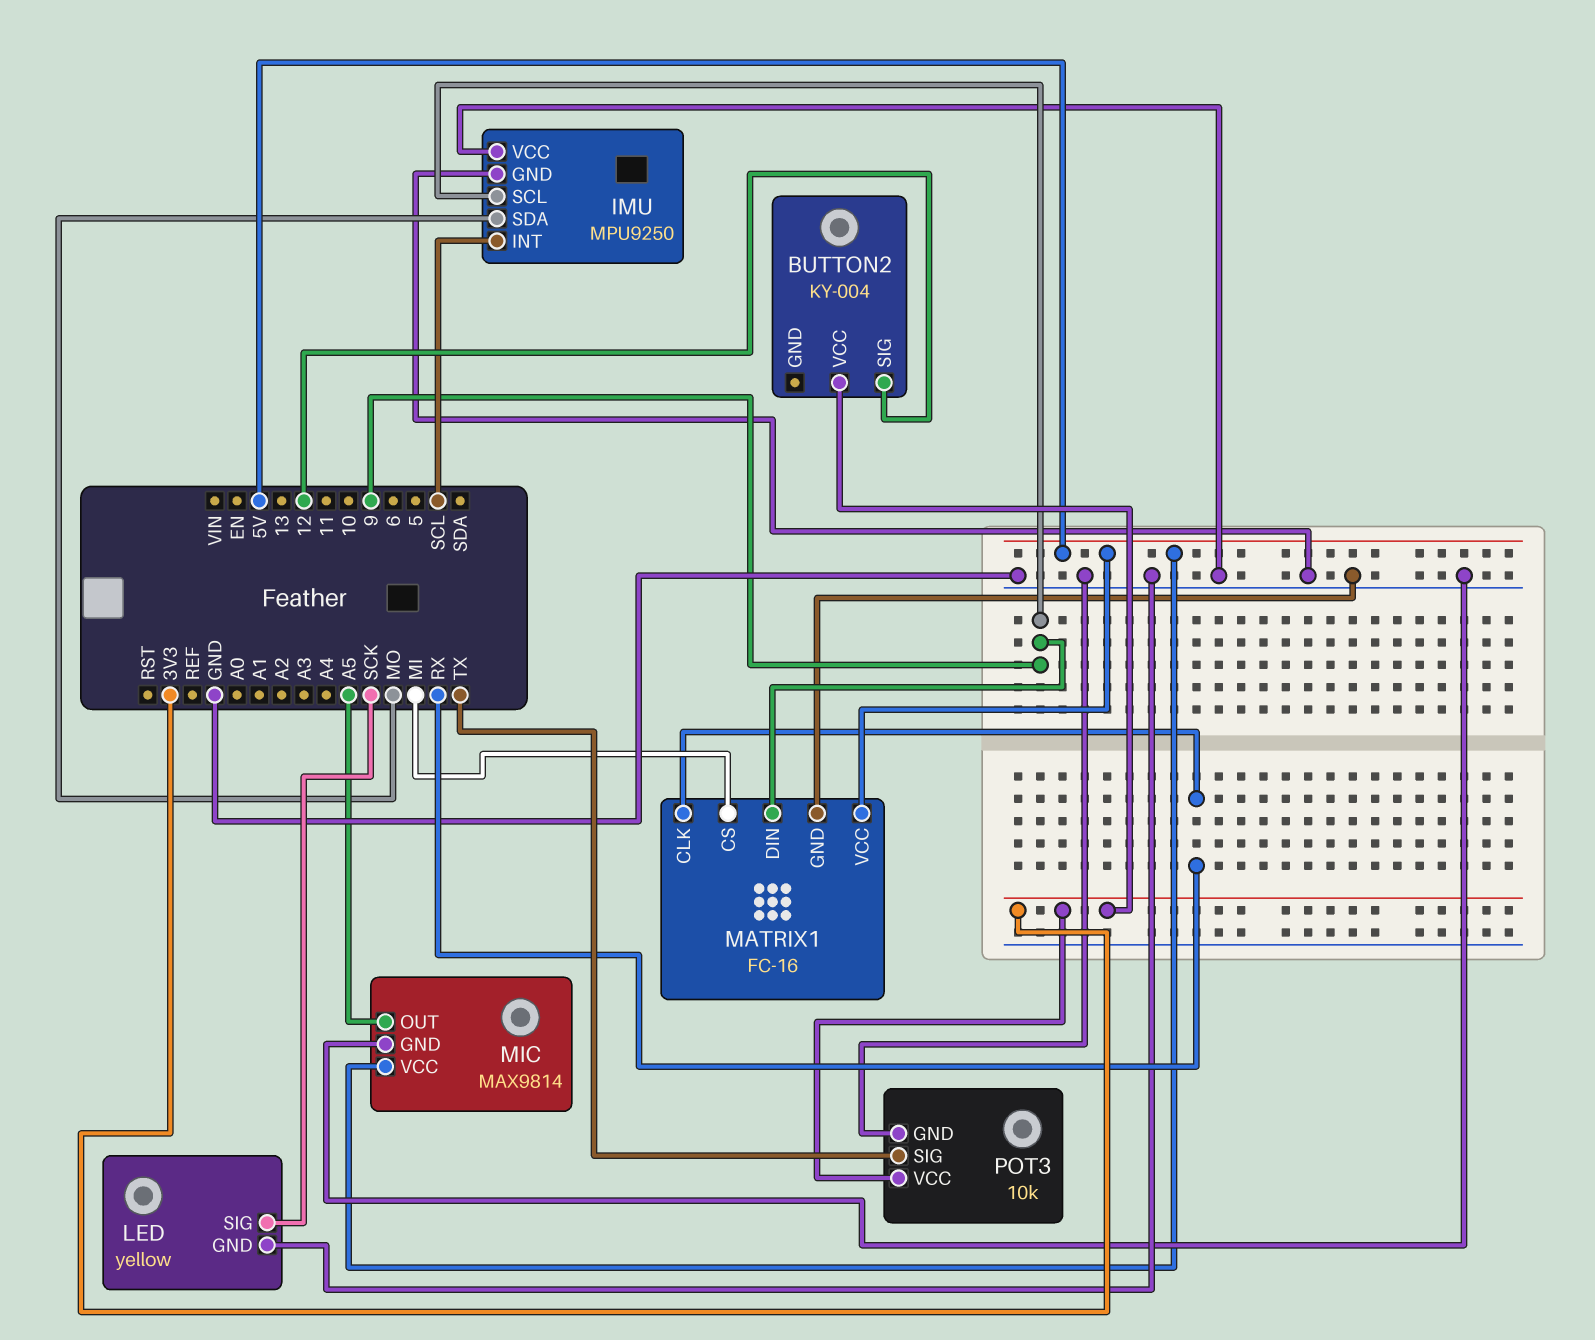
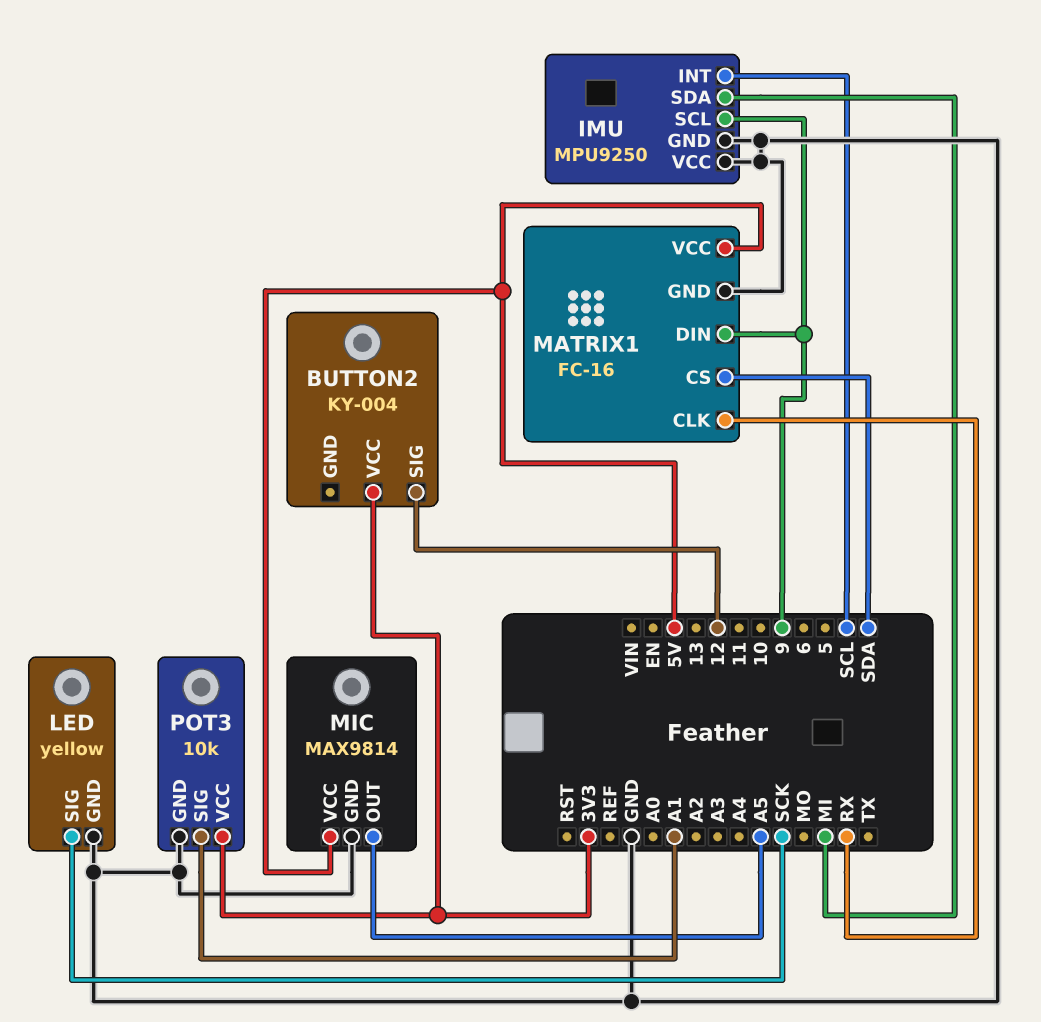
IMU pin SDA: MO -> MI
MATRIX1 pin CS: MI -> SDA
POT3 pin SIG: TX -> A1

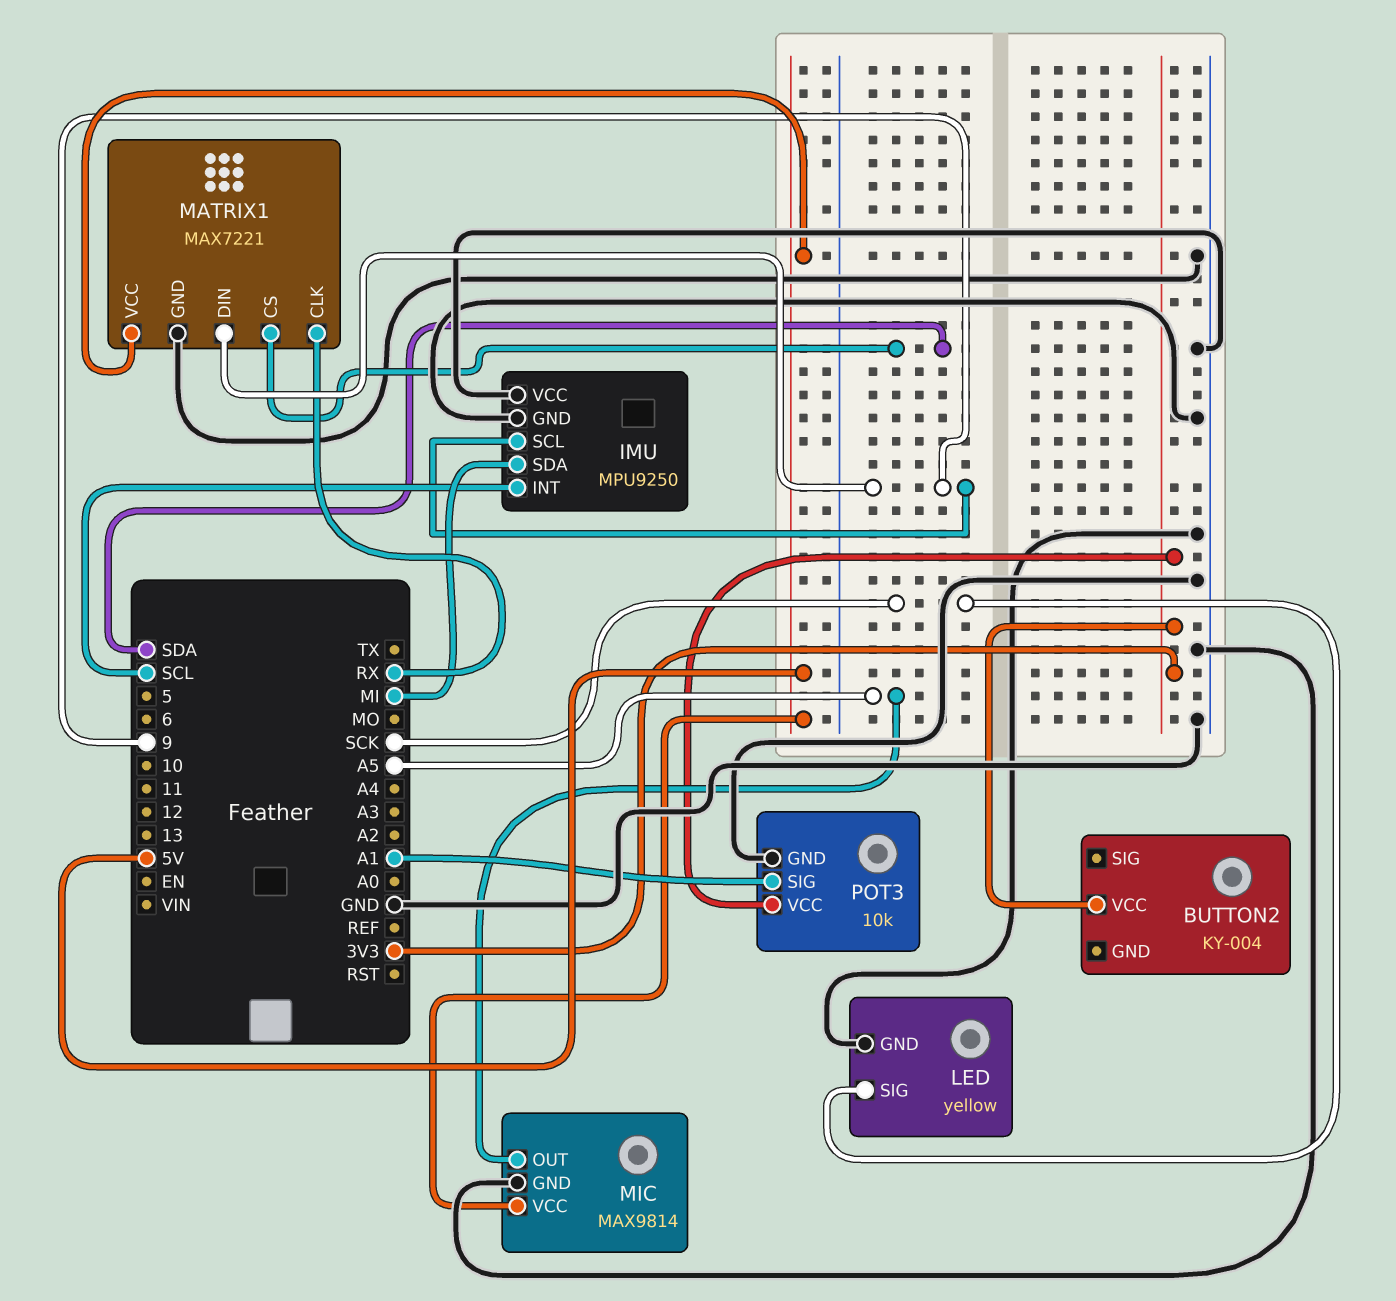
BUTTON2 pin SIG: 12 -> none
MATRIX1: FC-16 -> MAX7221

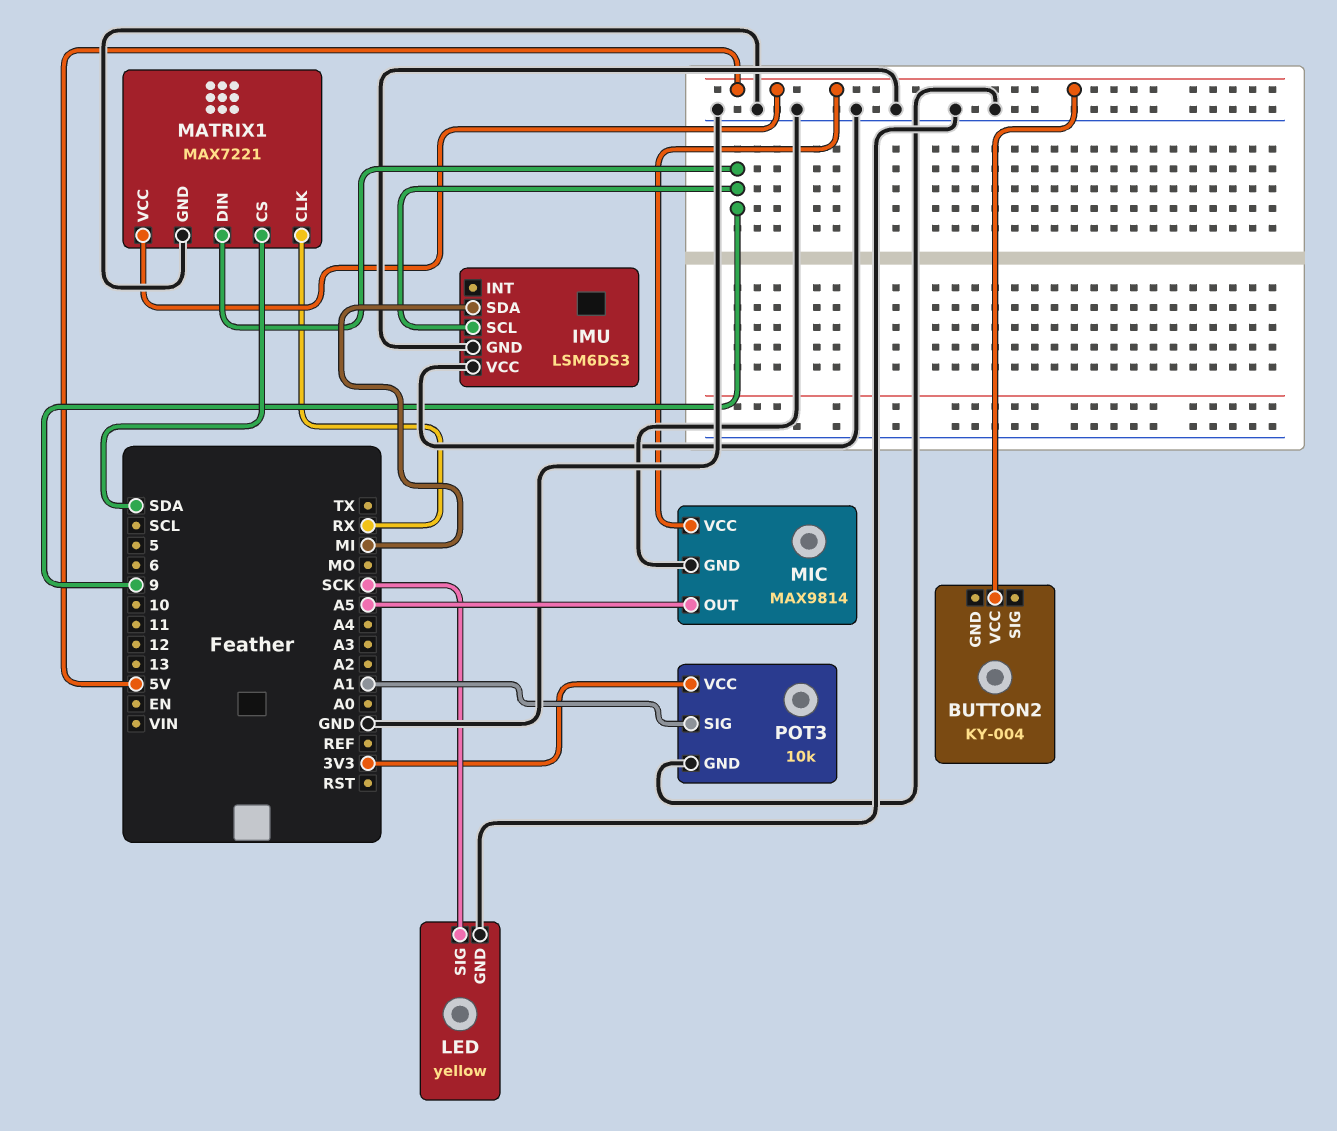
BUTTON2 pin VCC: 3V3 -> 5V
IMU: MPU9250 -> LSM6DS3
IMU pin INT: SCL -> none

